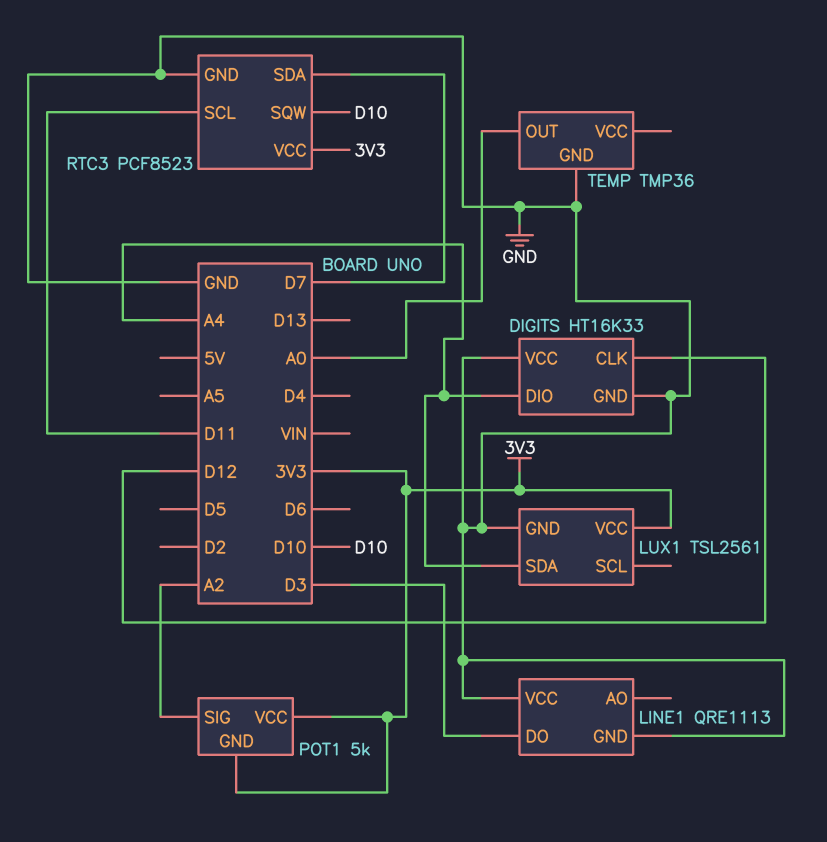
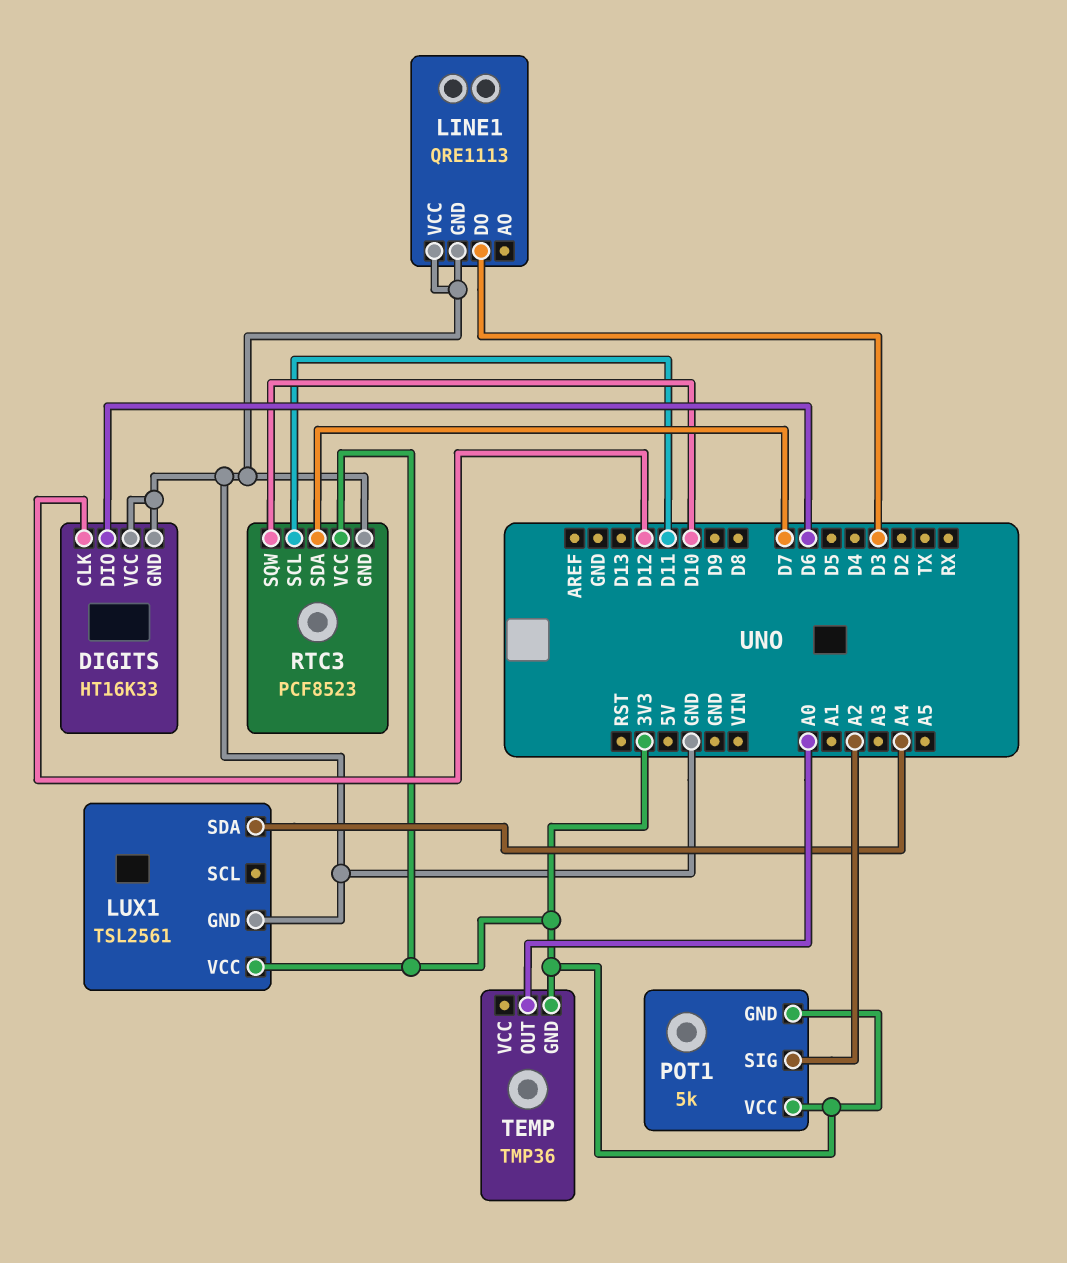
DIGITS pin DIO: A4 -> D6
TEMP pin GND: GND -> 3V3

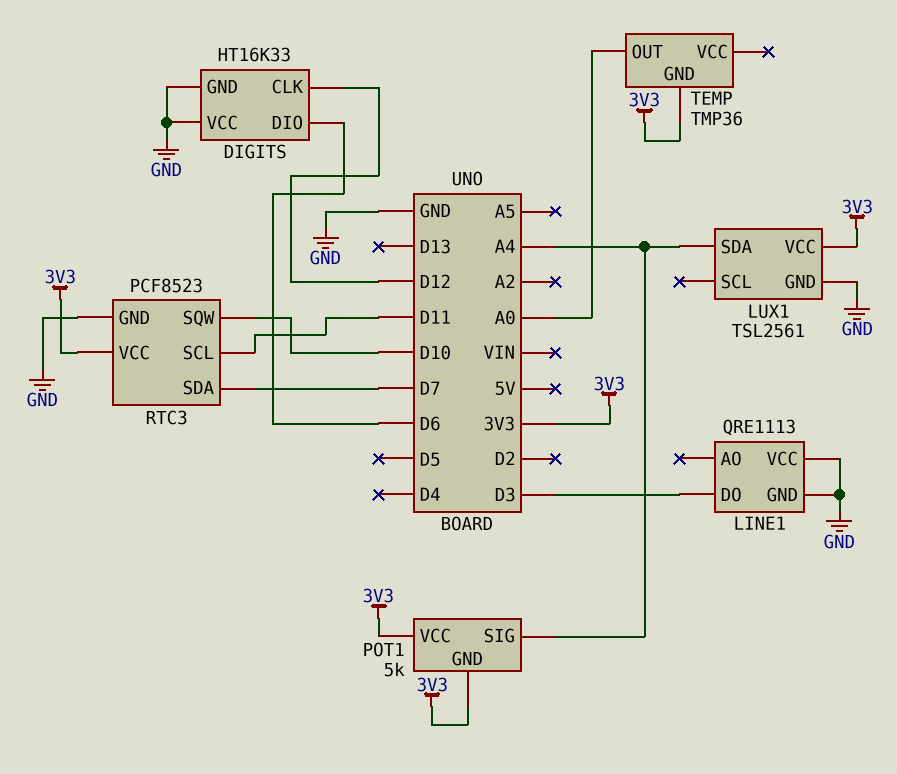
POT1 pin SIG: A2 -> A4

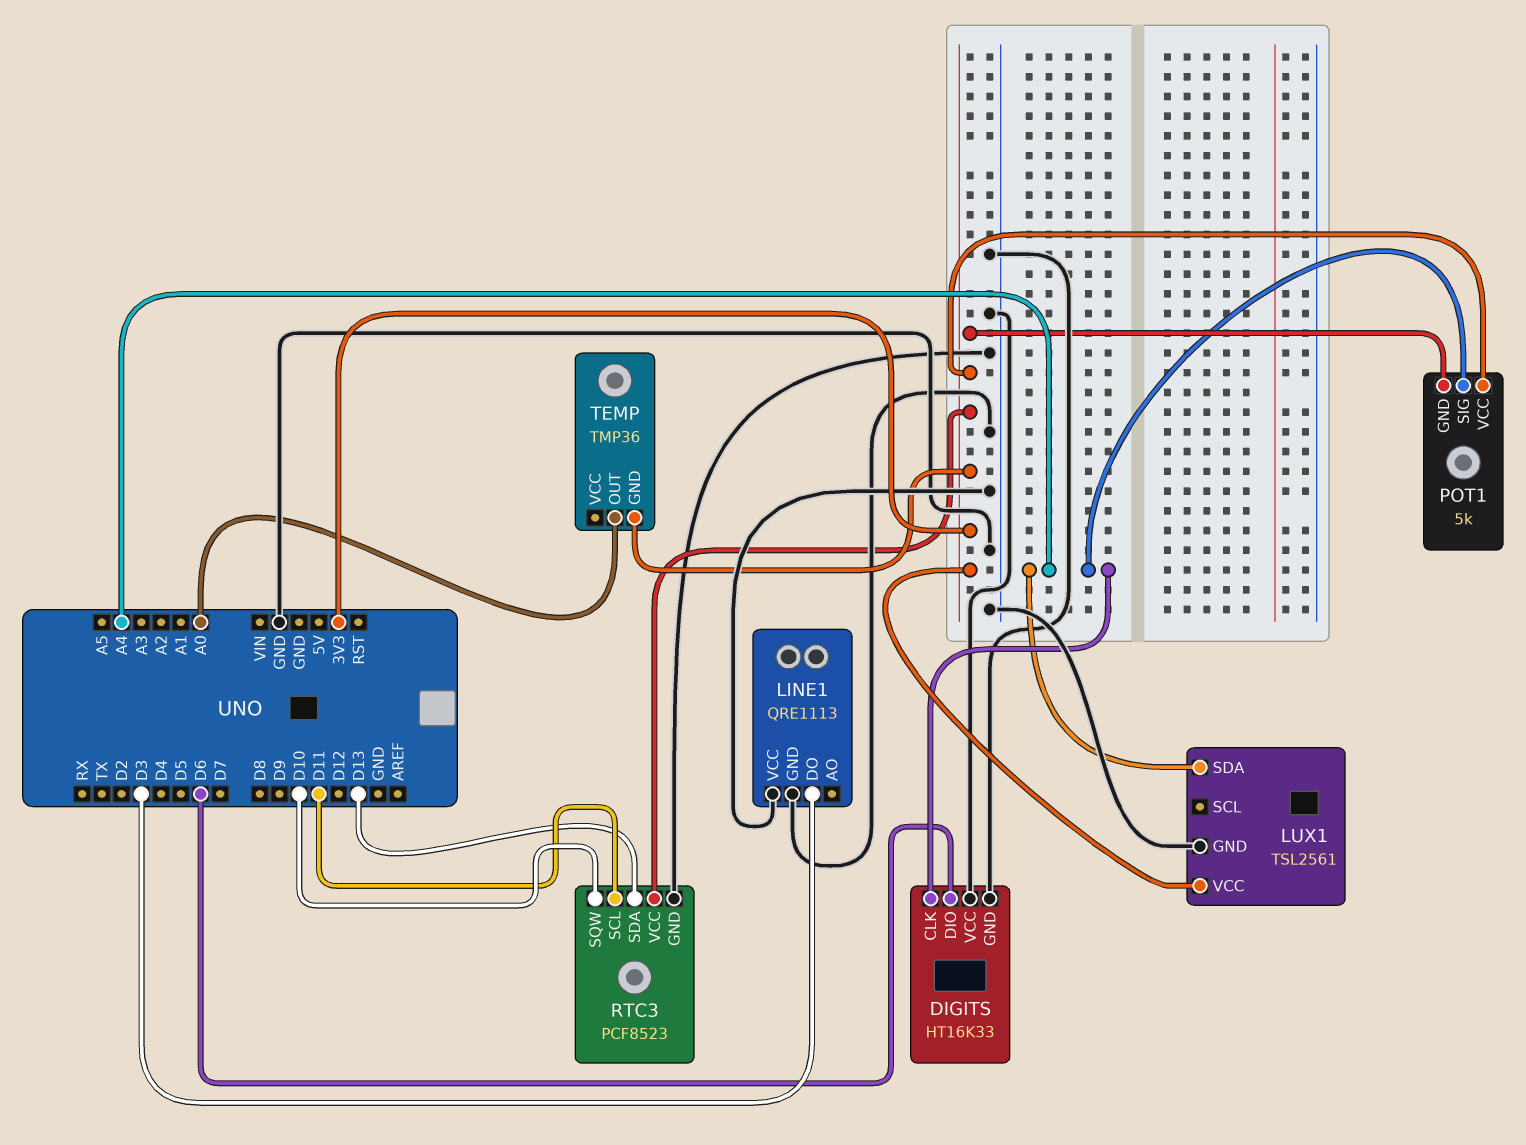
DIGITS pin CLK: D12 -> A4
RTC3 pin SDA: D7 -> D13

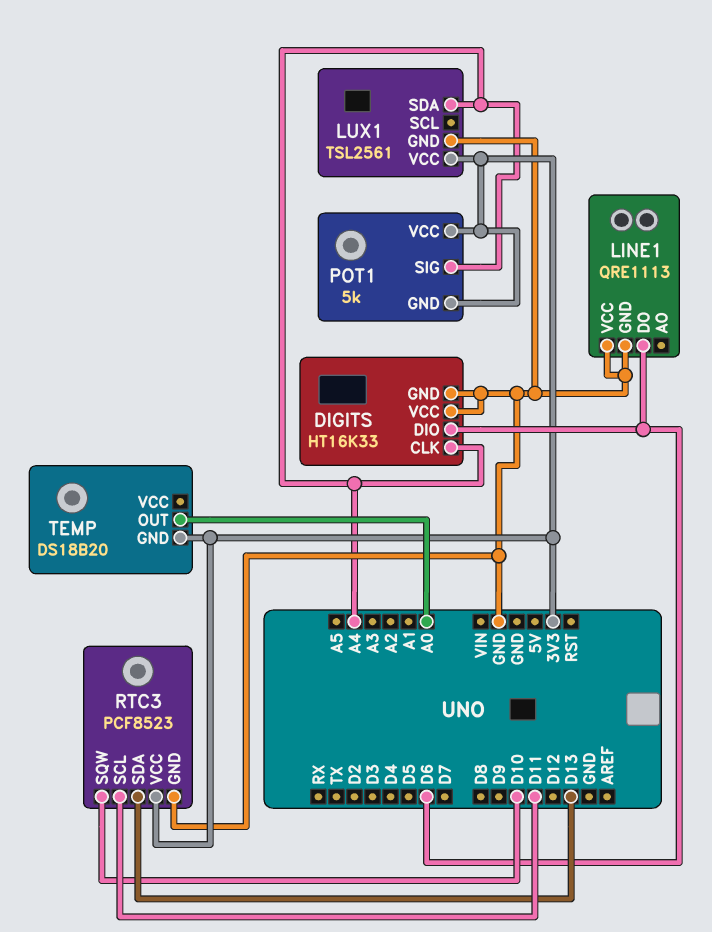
LINE1 pin DO: D3 -> D6
TEMP: TMP36 -> DS18B20

